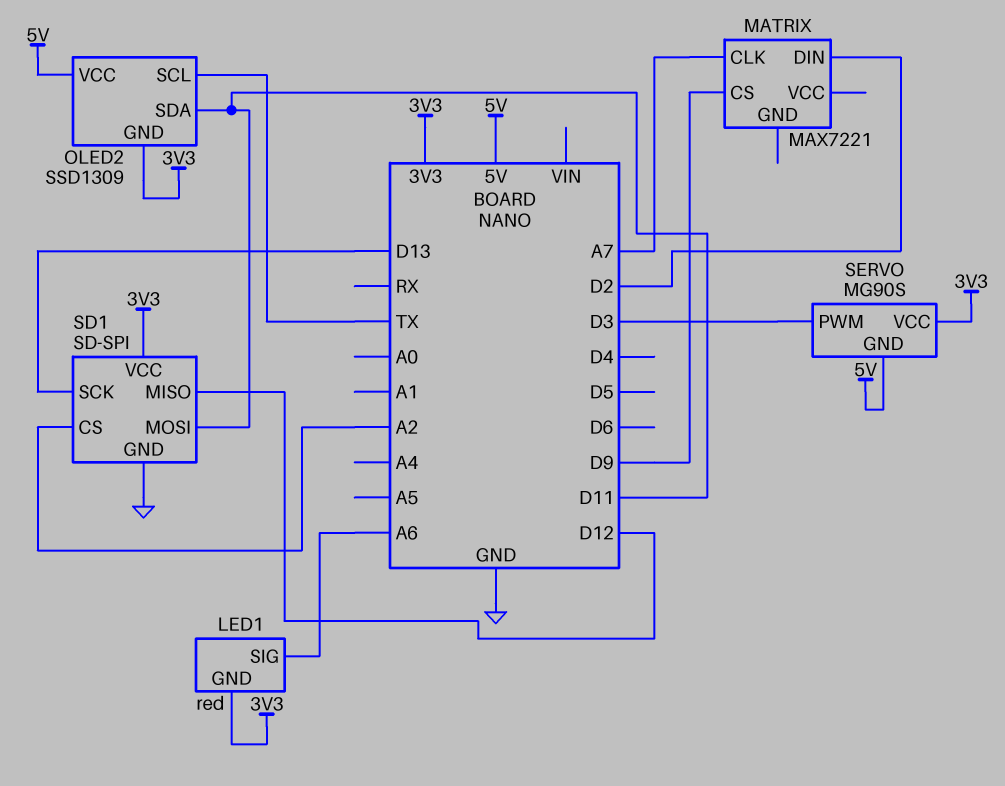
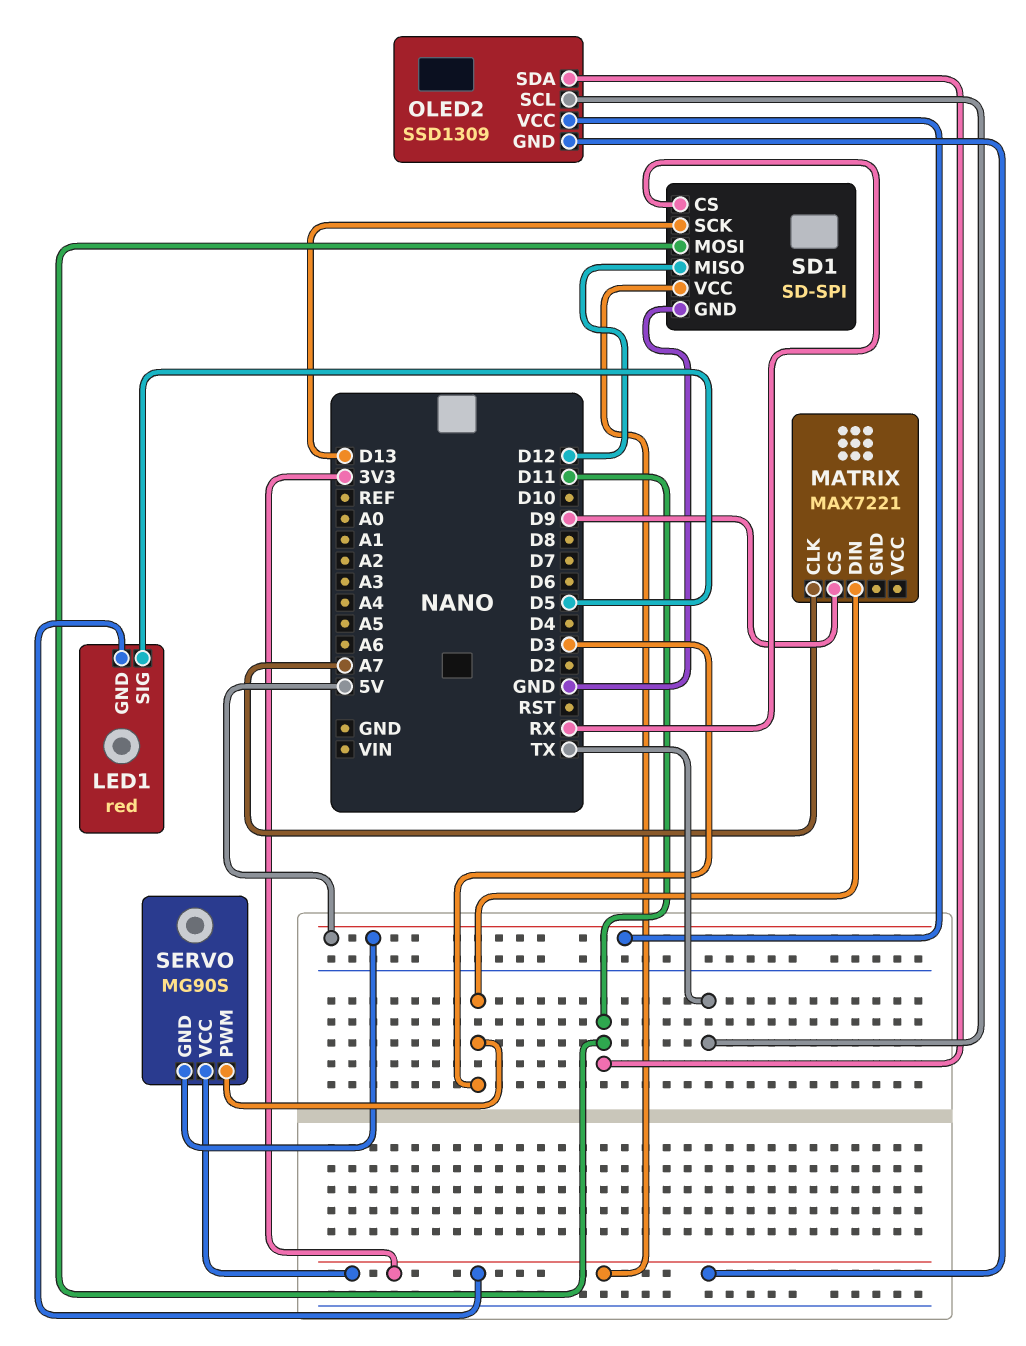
LED1 pin SIG: A6 -> D5
MATRIX pin DIN: D2 -> D3
SD1 pin CS: A2 -> RX

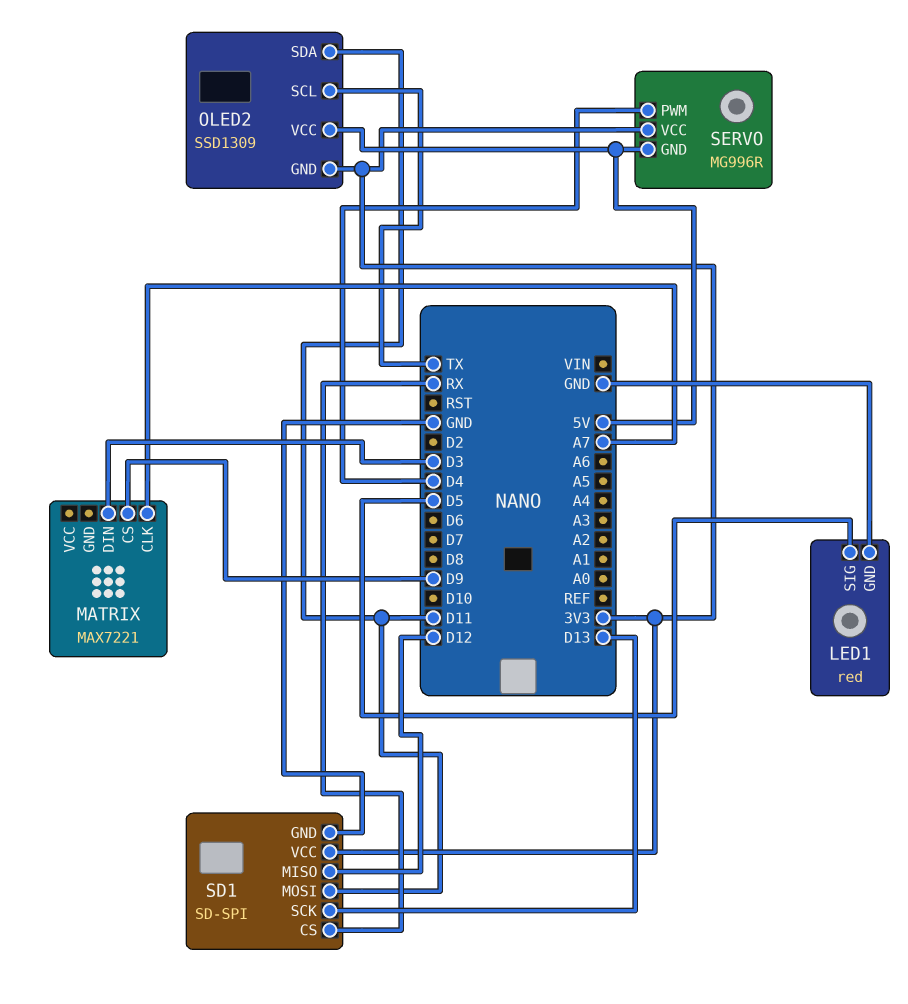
LED1 pin GND: 3V3 -> GND
SERVO: MG90S -> MG996R
SERVO pin PWM: D3 -> D4

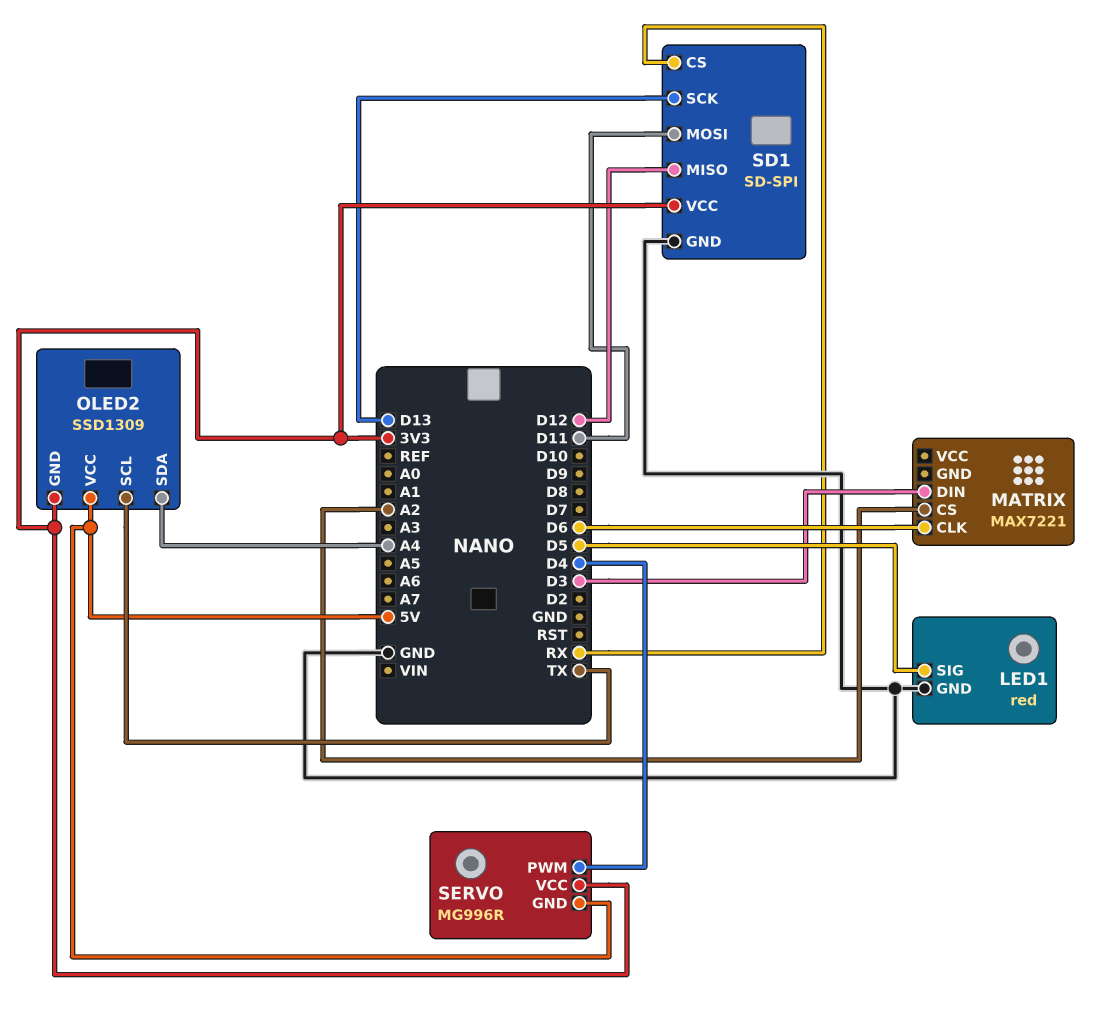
MATRIX pin CLK: A7 -> D6
MATRIX pin CS: D9 -> A2
OLED2 pin SDA: D11 -> A4

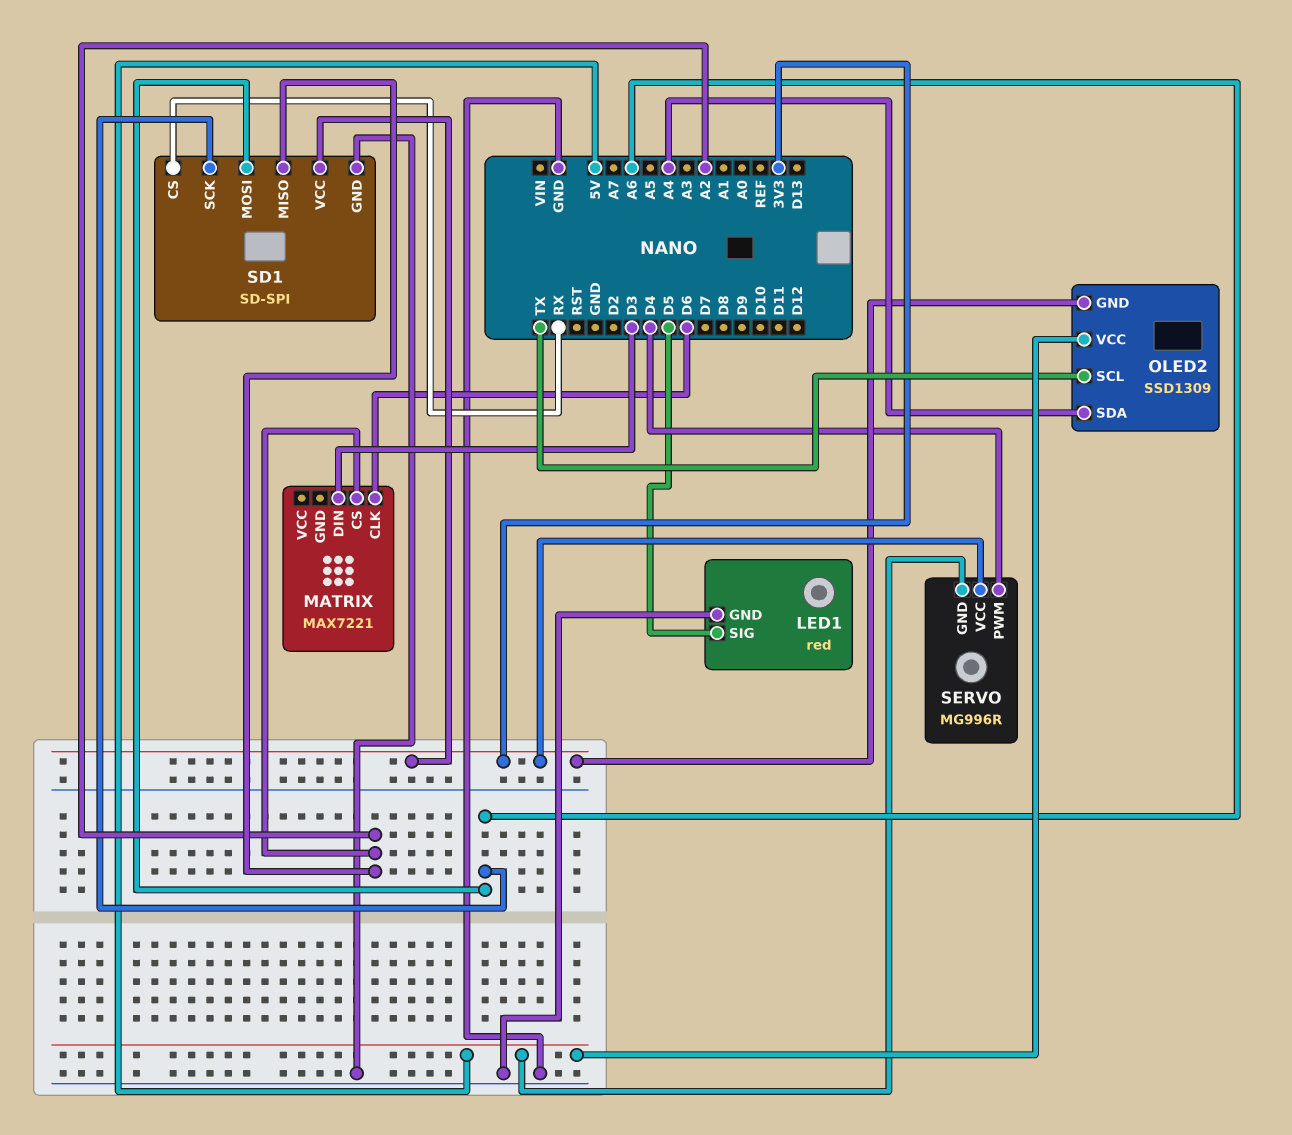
SD1 pin MISO: D12 -> A2
SD1 pin MOSI: D11 -> A6
SD1 pin SCK: D13 -> A6

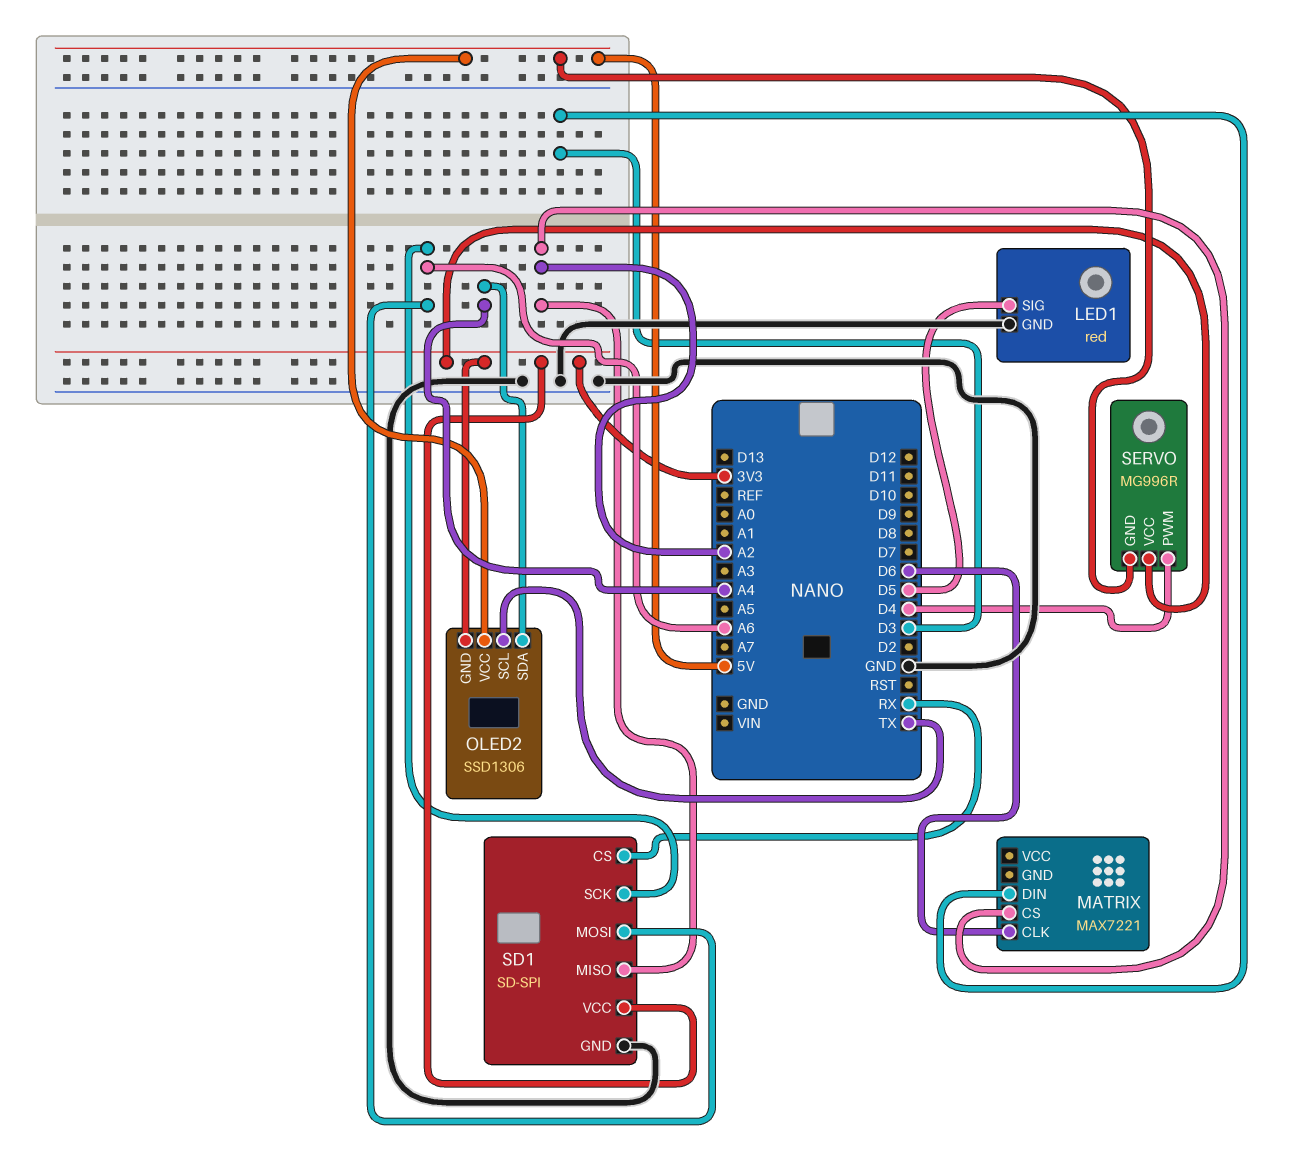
OLED2: SSD1309 -> SSD1306

